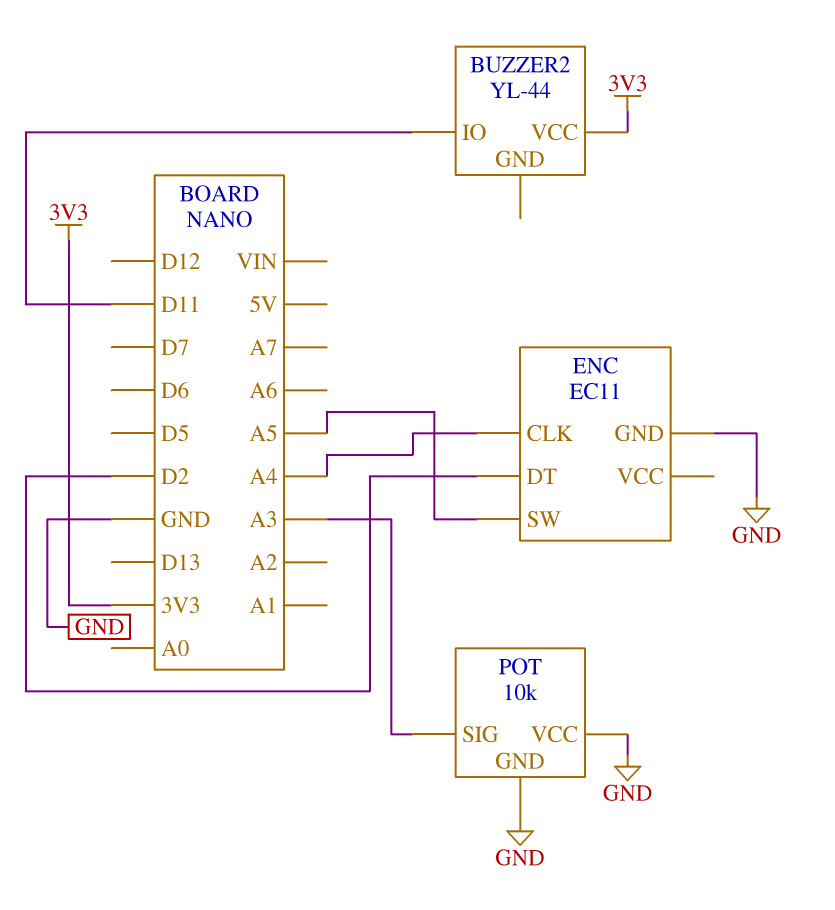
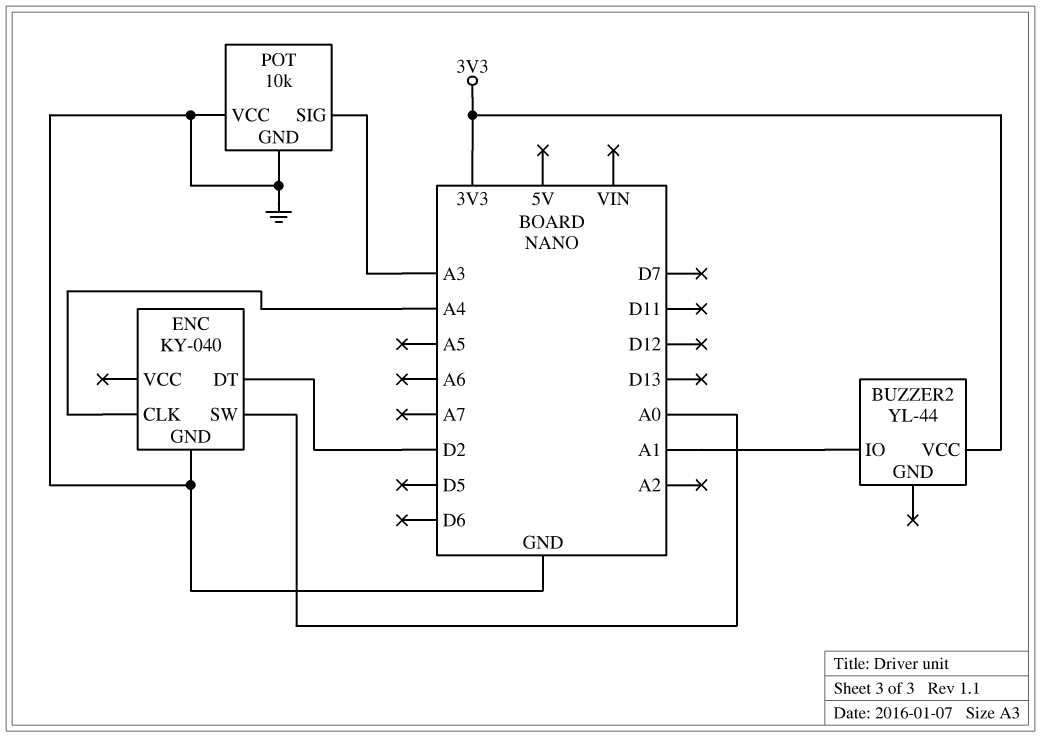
BUZZER2 pin IO: D11 -> A1
ENC: EC11 -> KY-040
ENC pin SW: A5 -> A0

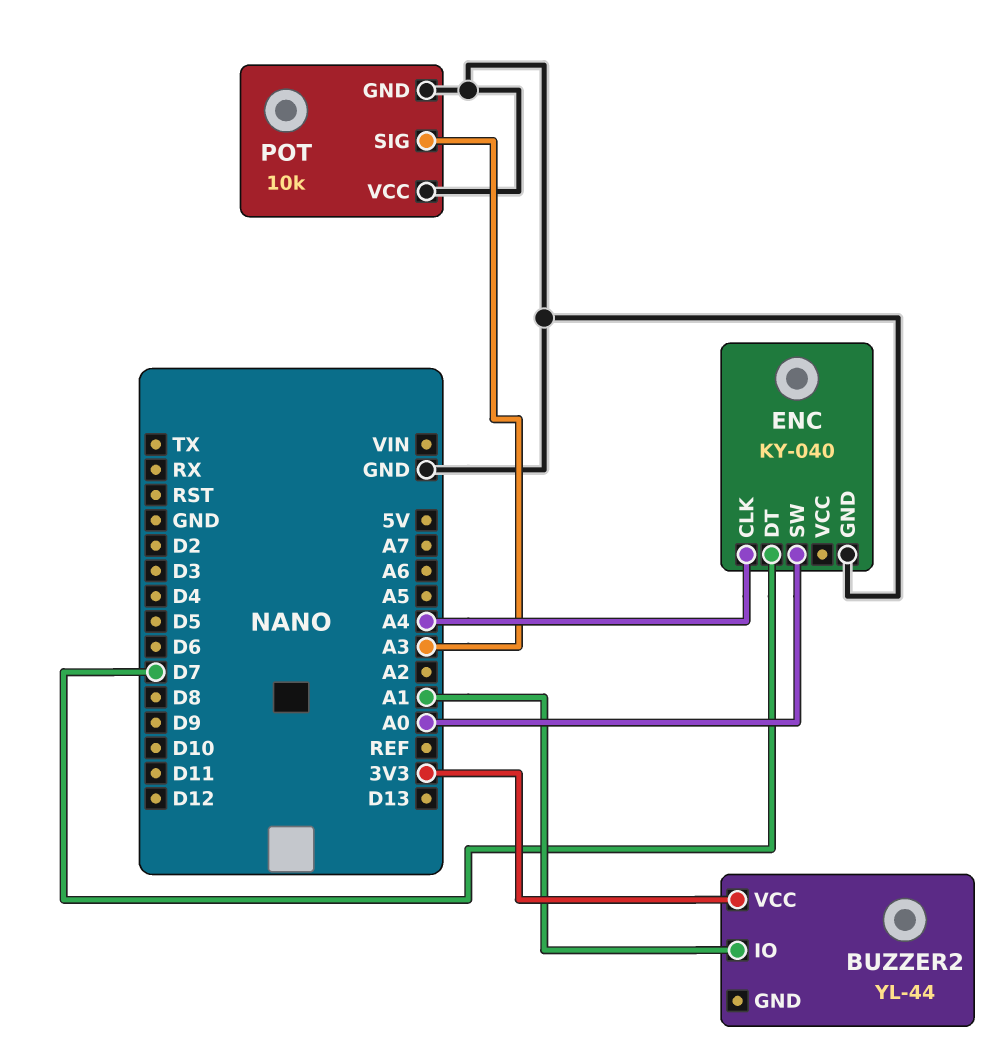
ENC pin DT: D2 -> D7

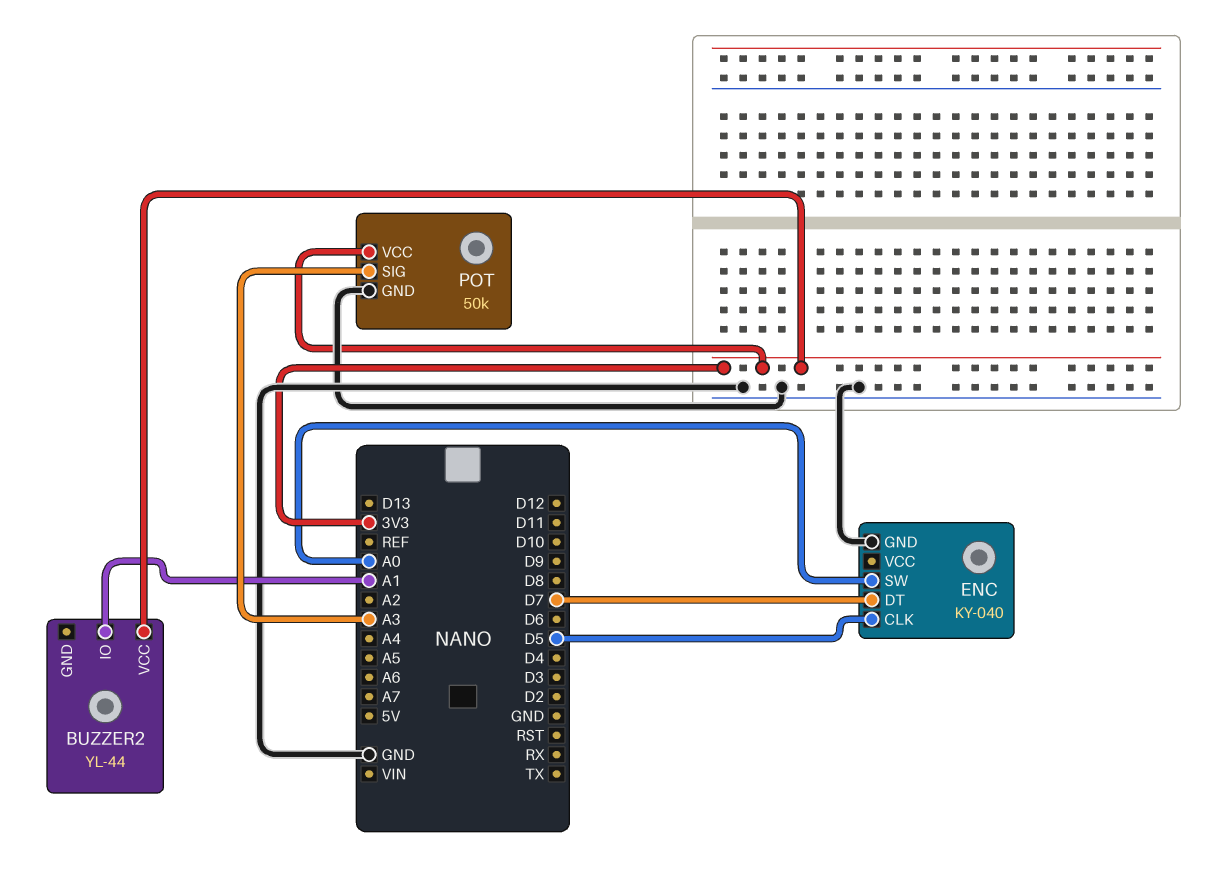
ENC pin CLK: A4 -> D5
POT: 10k -> 50k
POT pin VCC: GND -> 3V3

